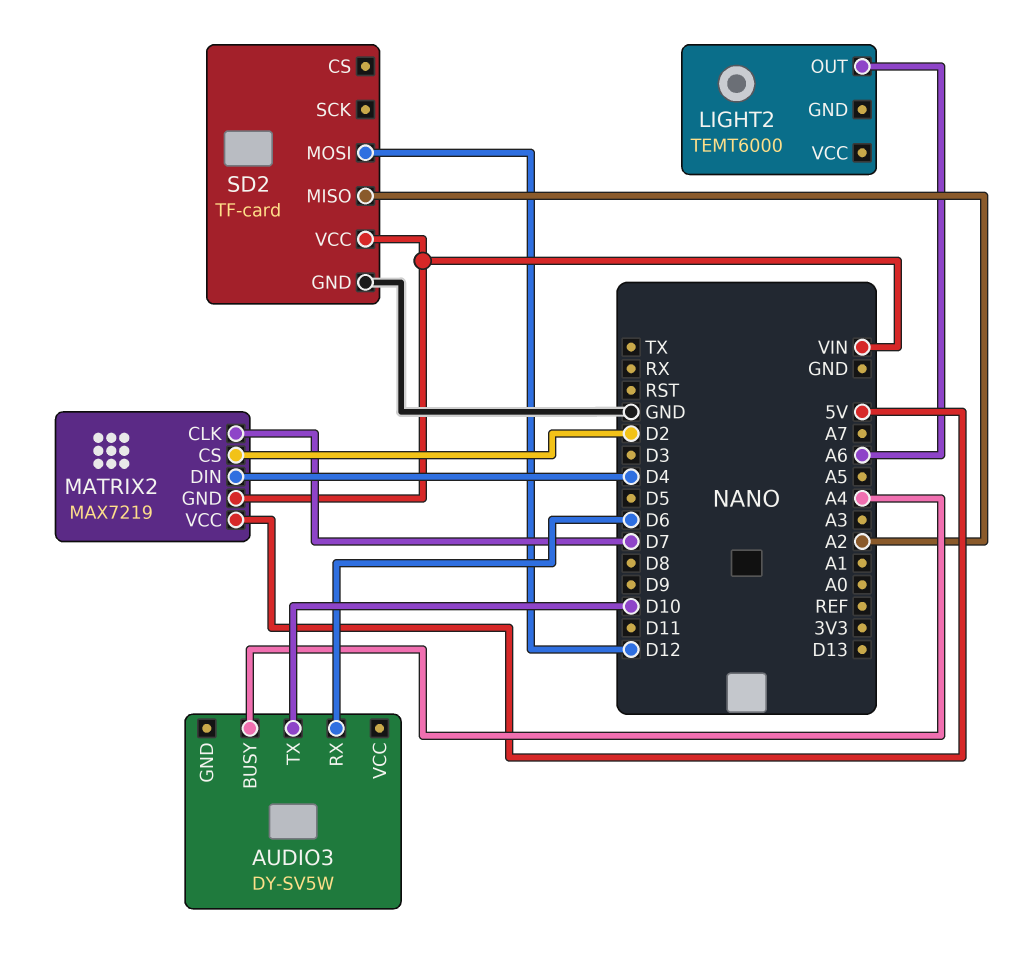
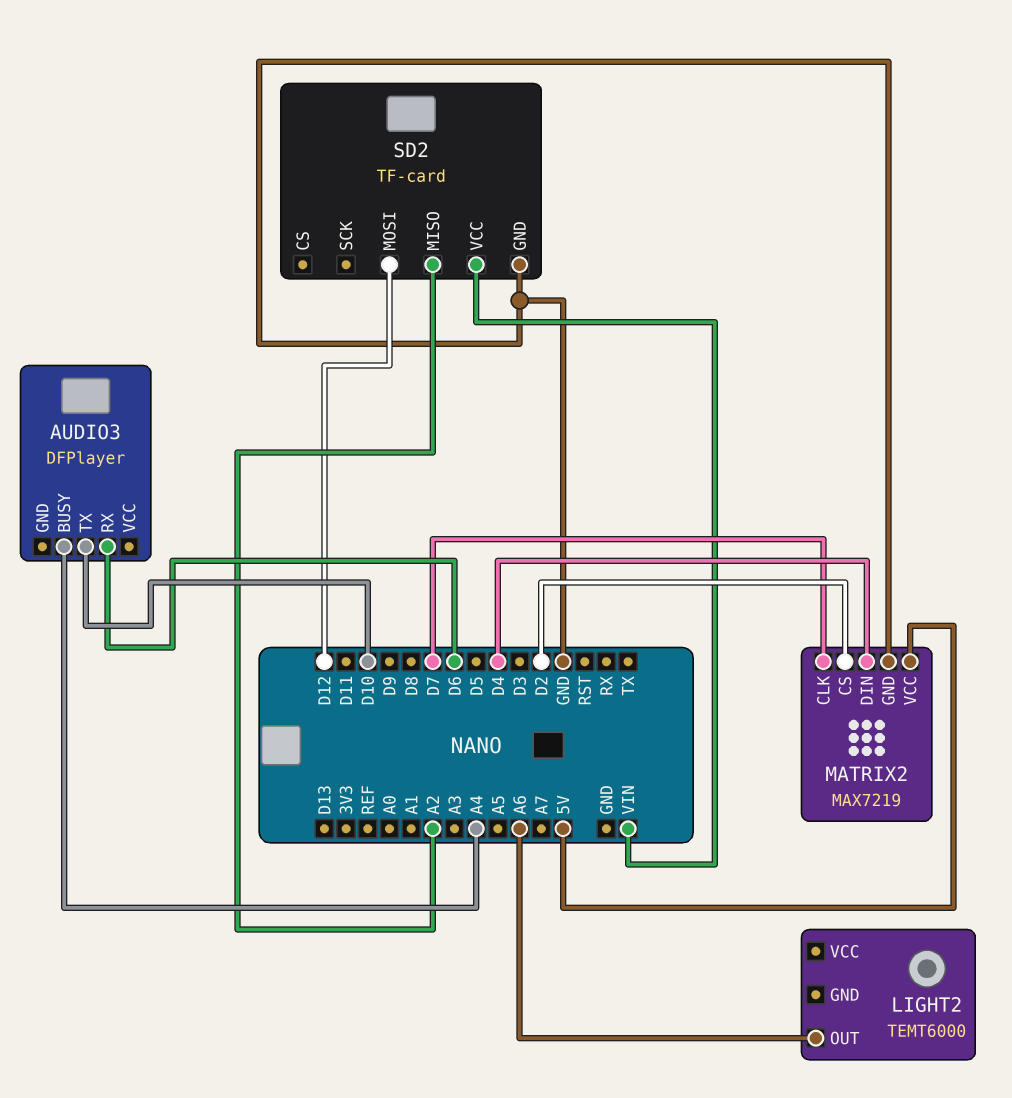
AUDIO3: DY-SV5W -> DFPlayer
MATRIX2 pin GND: VIN -> GND

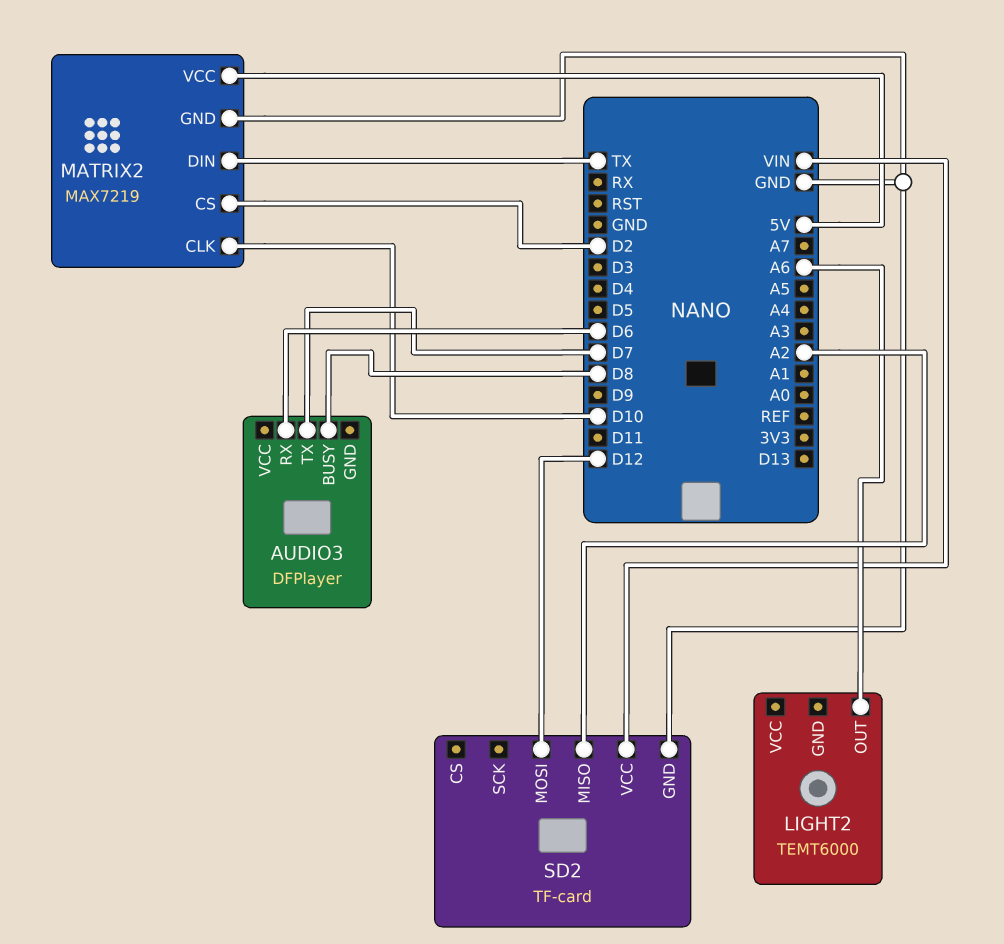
AUDIO3 pin BUSY: A4 -> D8
AUDIO3 pin TX: D10 -> D7
MATRIX2 pin CLK: D7 -> D10
MATRIX2 pin DIN: D4 -> TX

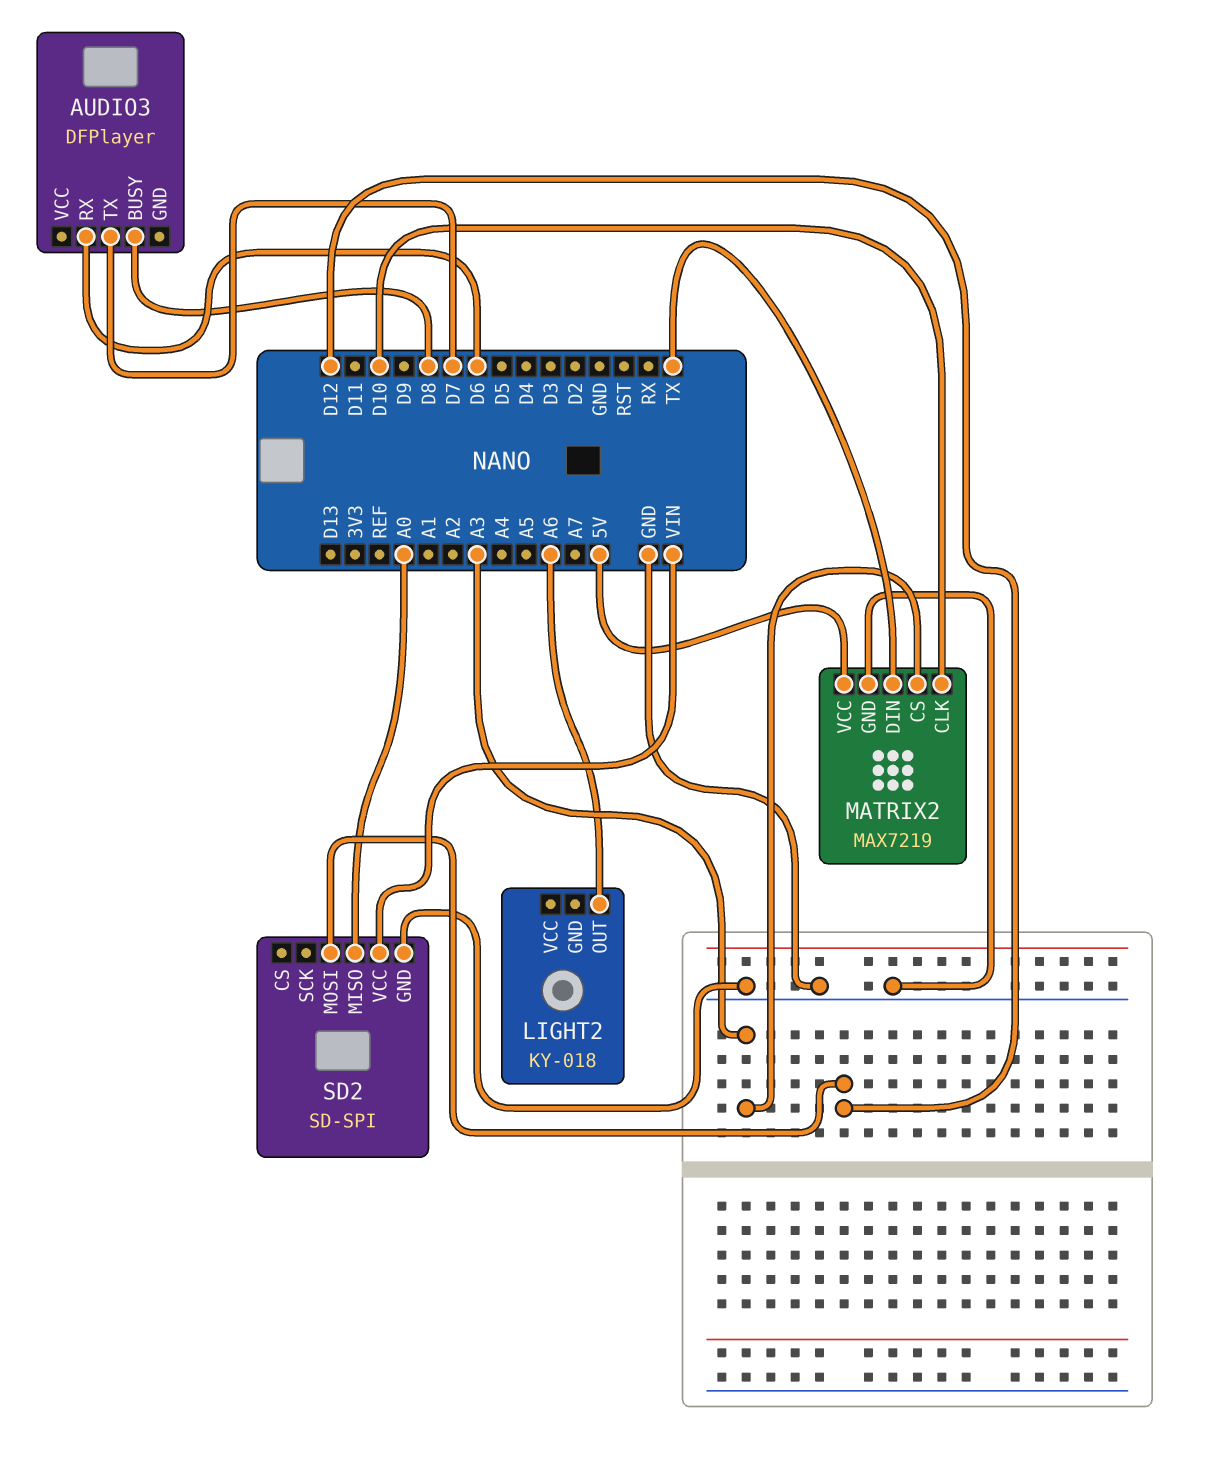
LIGHT2: TEMT6000 -> KY-018
MATRIX2 pin CS: D2 -> A3
SD2: TF-card -> SD-SPI
SD2 pin MISO: A2 -> A0

